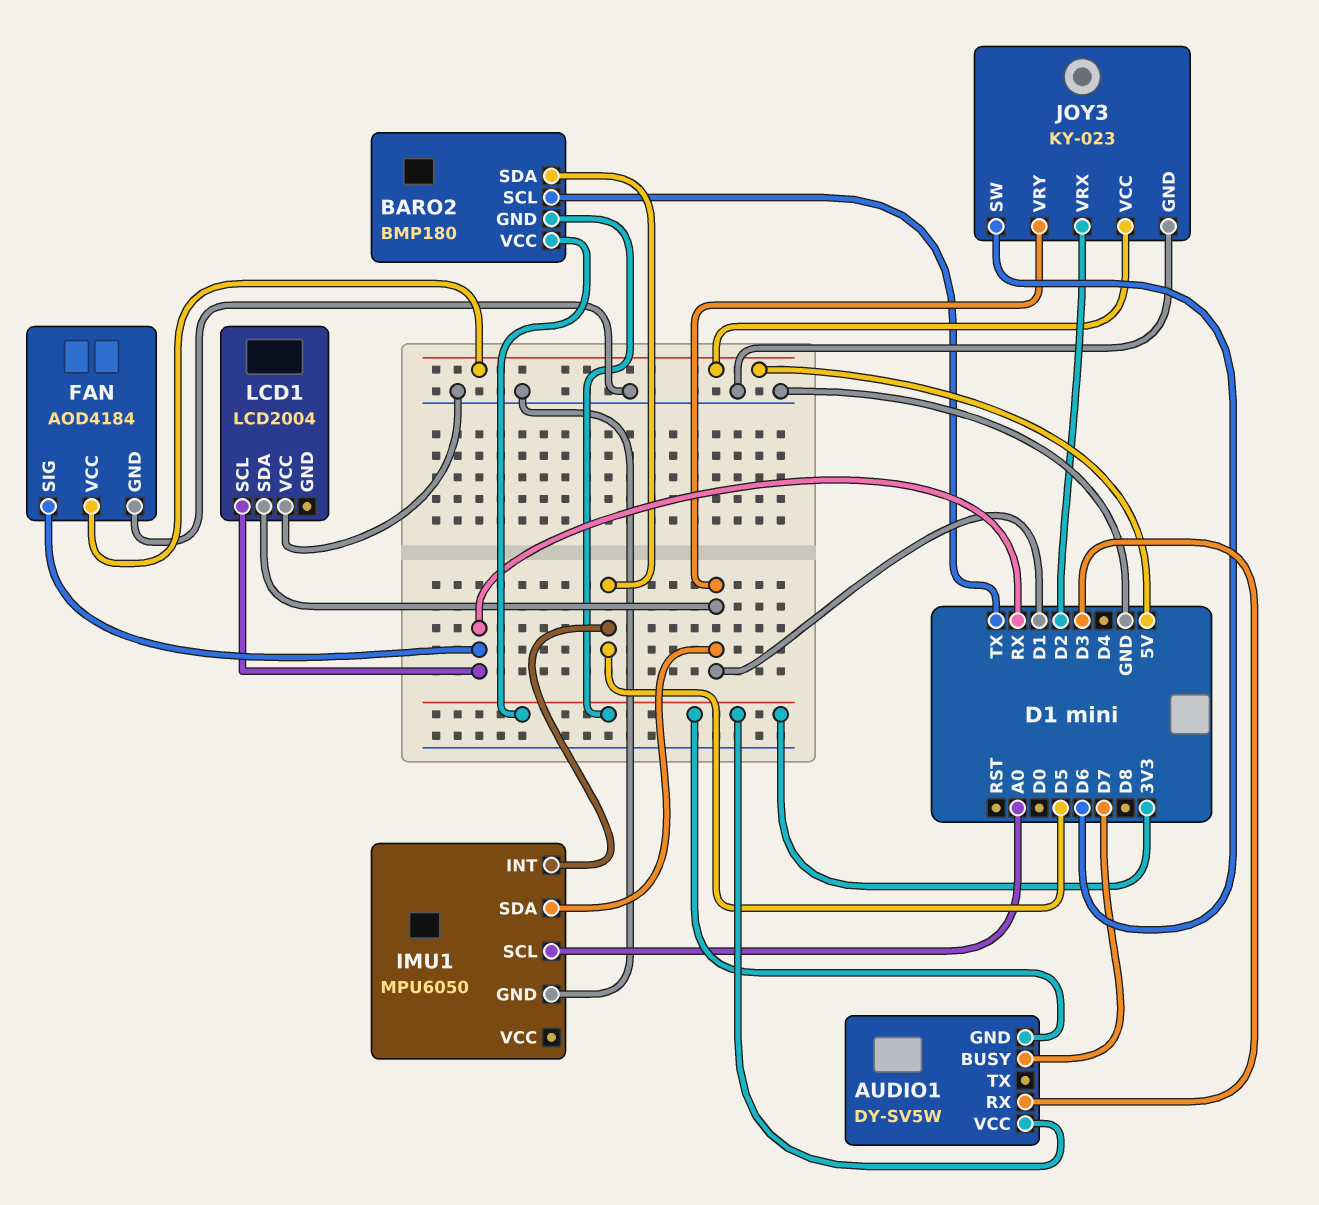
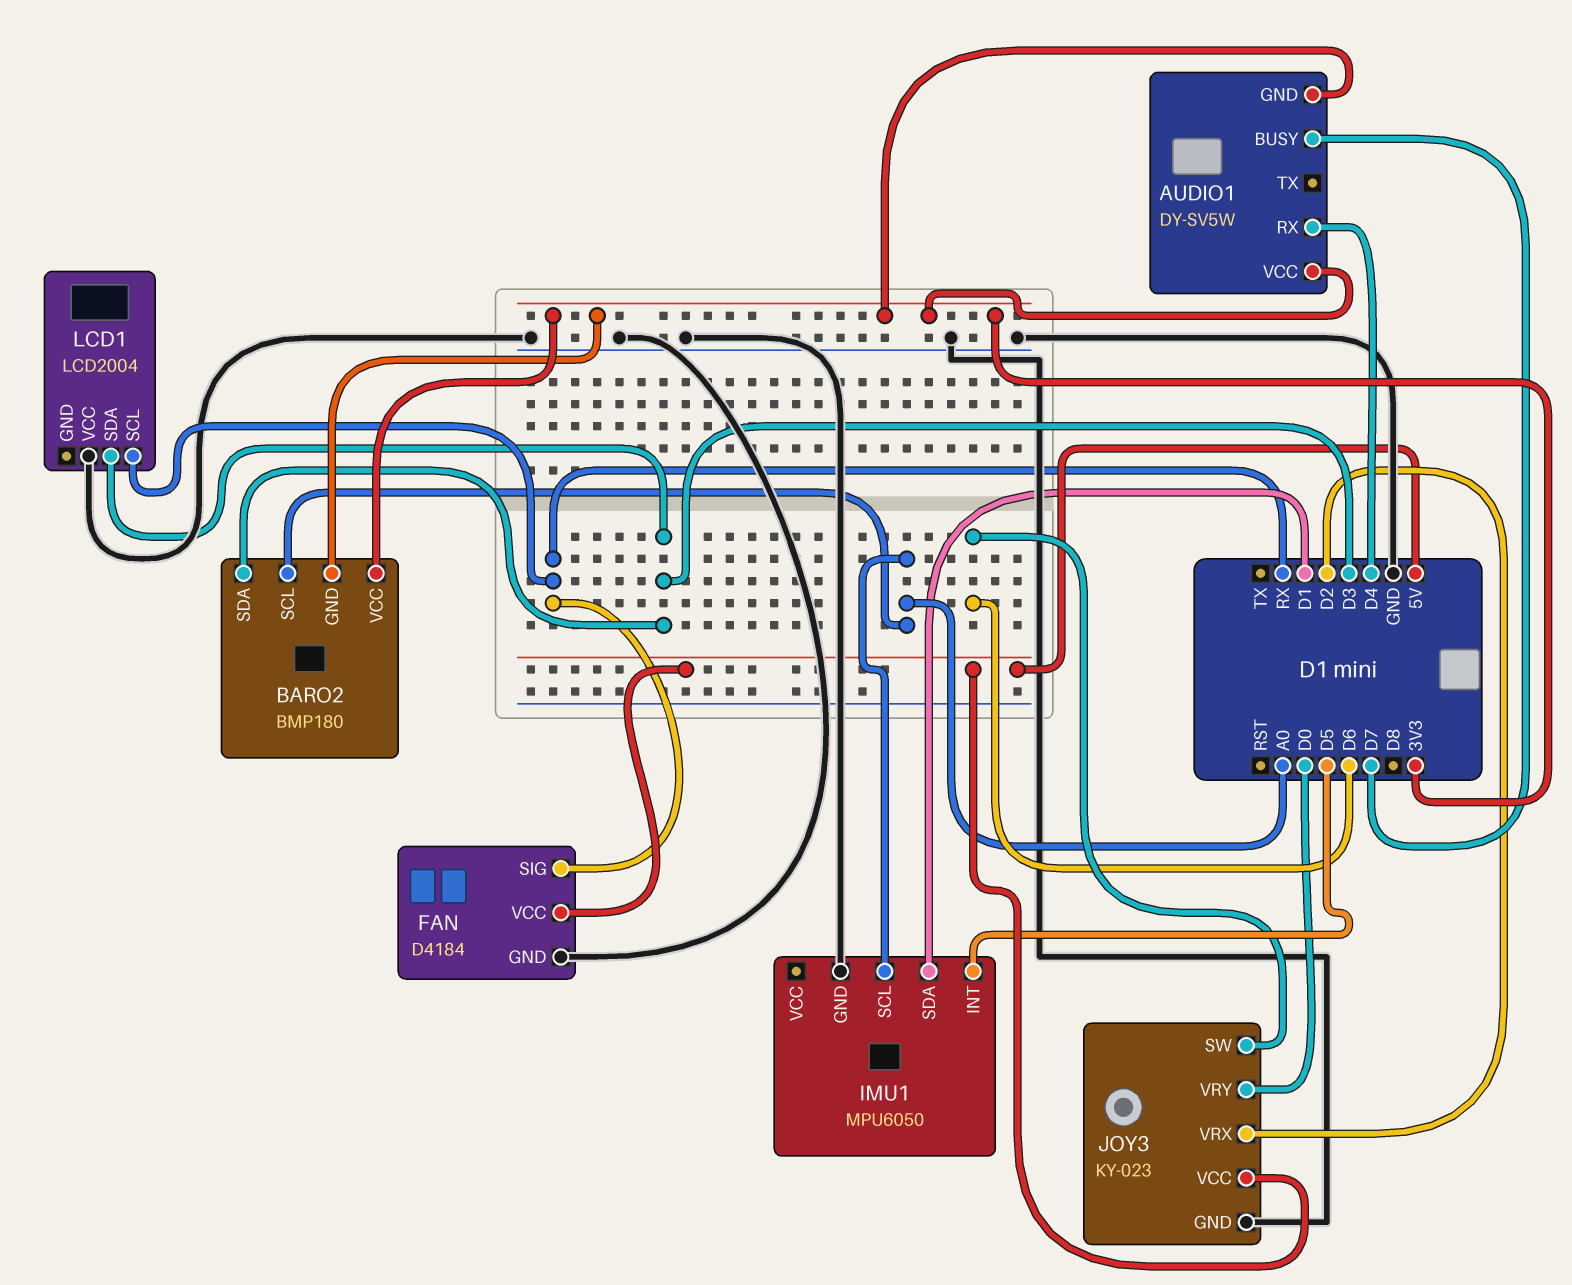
AUDIO1 pin RX: D3 -> D4
BARO2 pin SCL: TX -> A0
BARO2 pin SDA: D5 -> D3
FAN: AOD4184 -> D4184
JOY3 pin VRY: D1 -> D0
LCD1 pin SDA: D1 -> D3

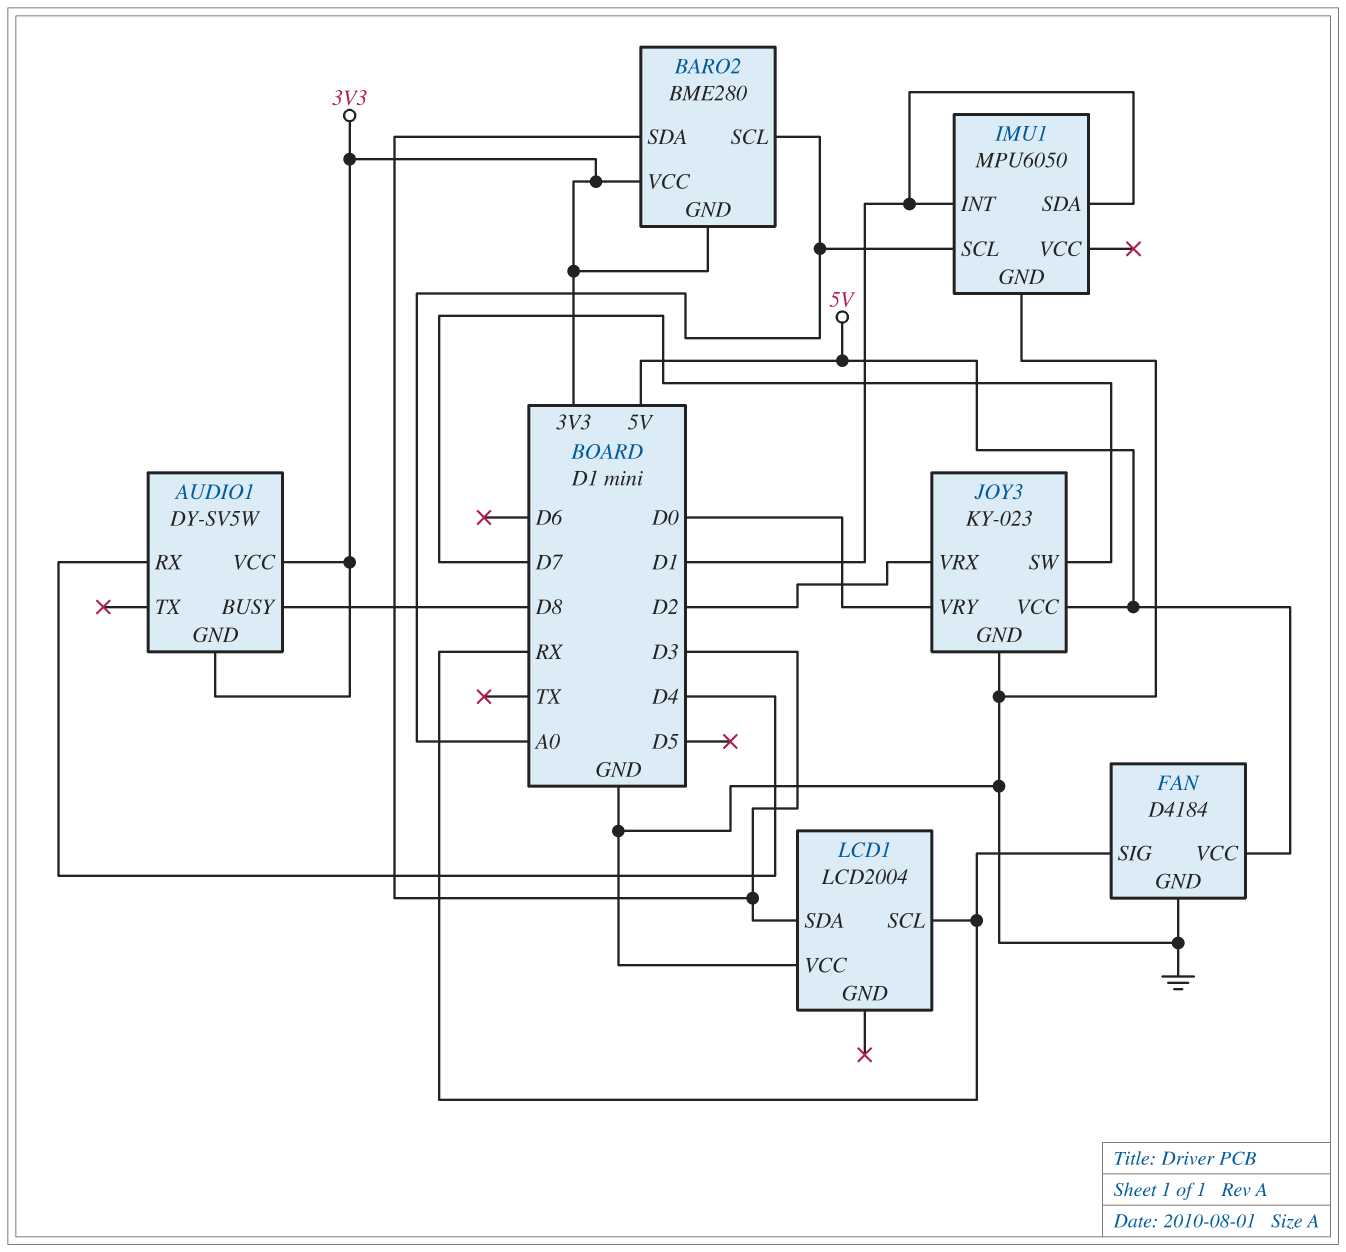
AUDIO1 pin BUSY: D7 -> D8
BARO2: BMP180 -> BME280
IMU1 pin INT: D5 -> D1
JOY3 pin SW: D6 -> D7

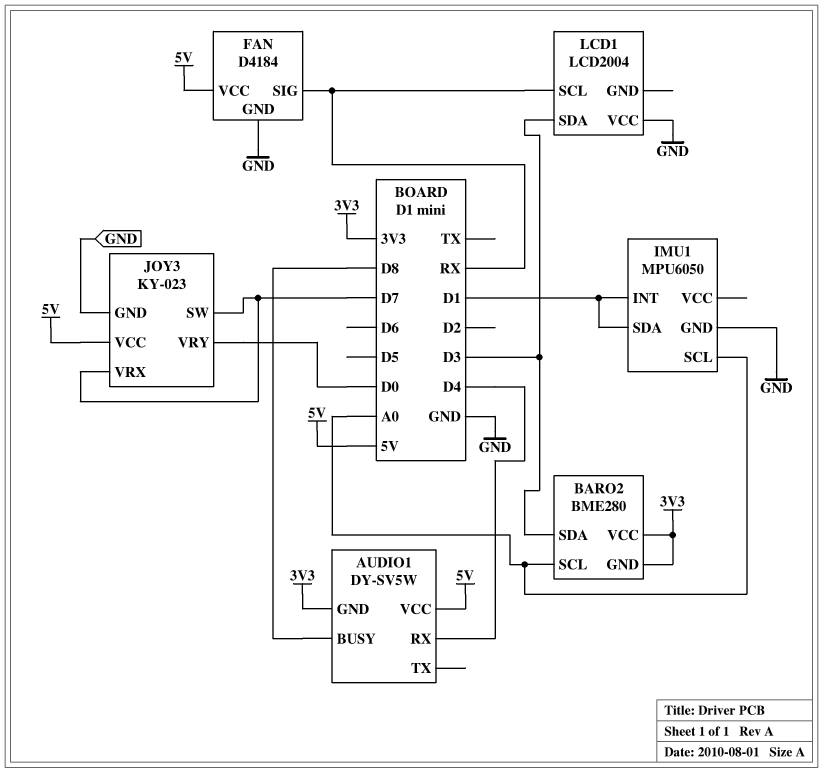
AUDIO1 pin VCC: 3V3 -> 5V
JOY3 pin VRX: D2 -> D7

